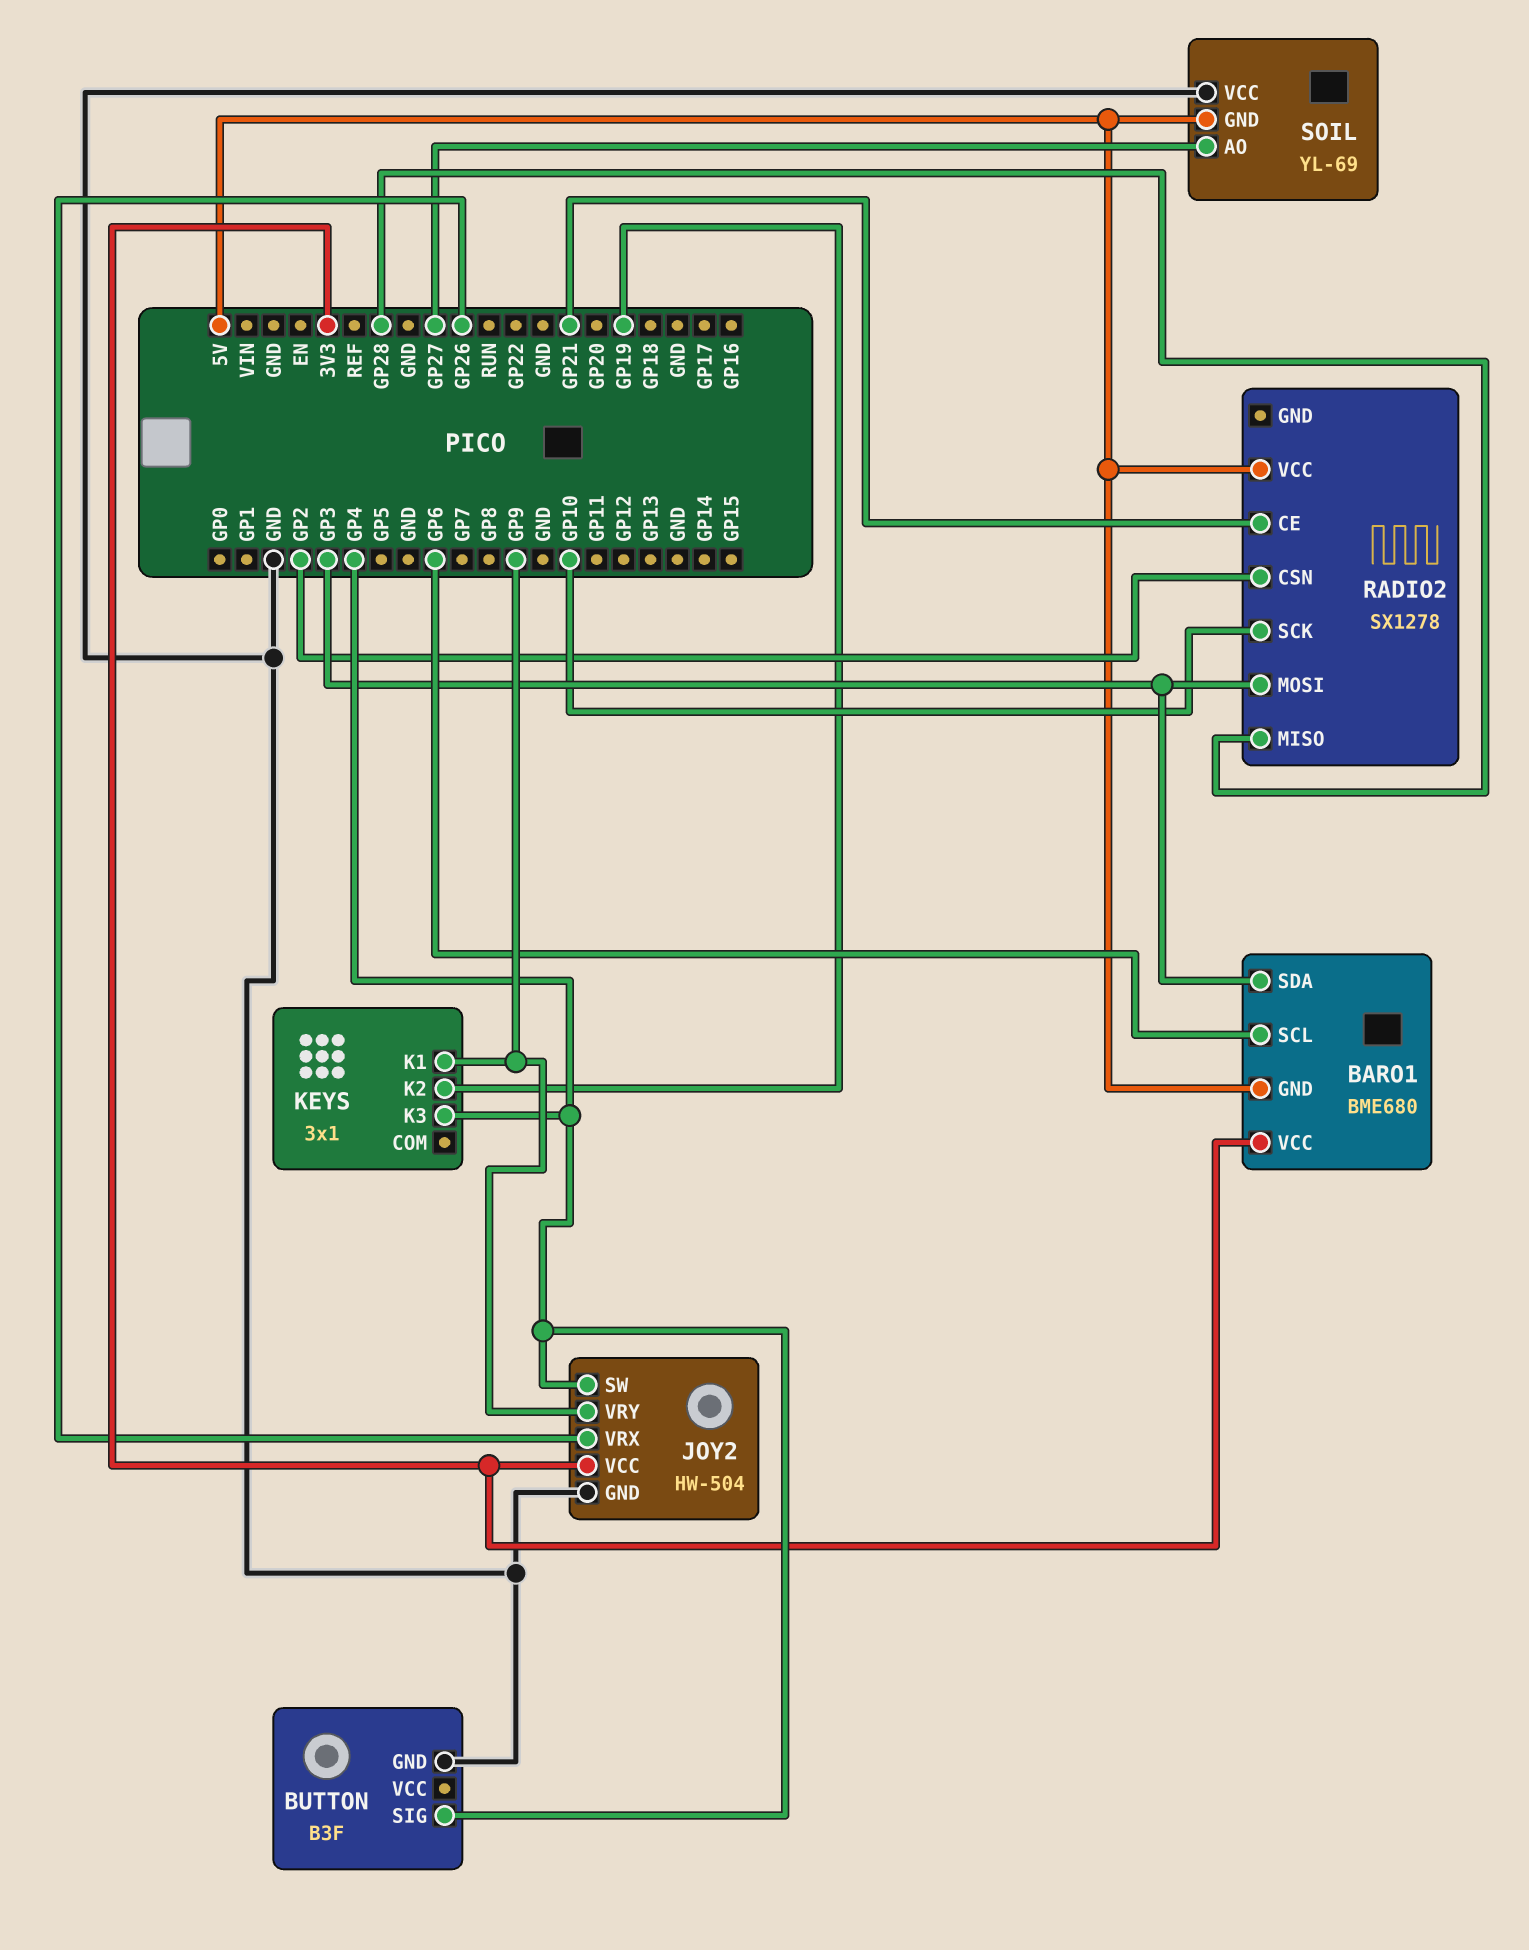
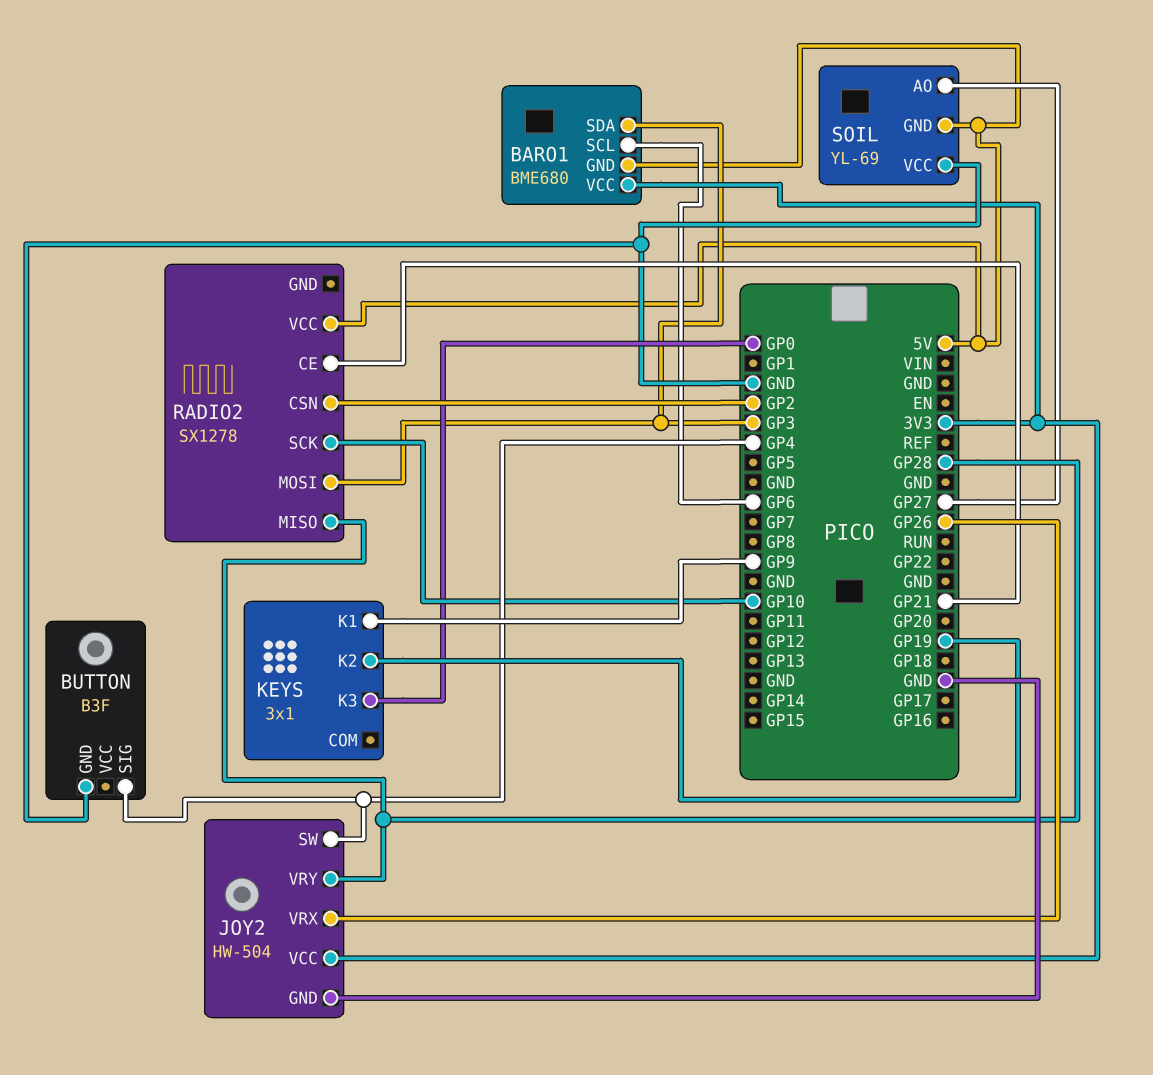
JOY2 pin VRY: GP9 -> GP28
KEYS pin K3: GP4 -> GP0

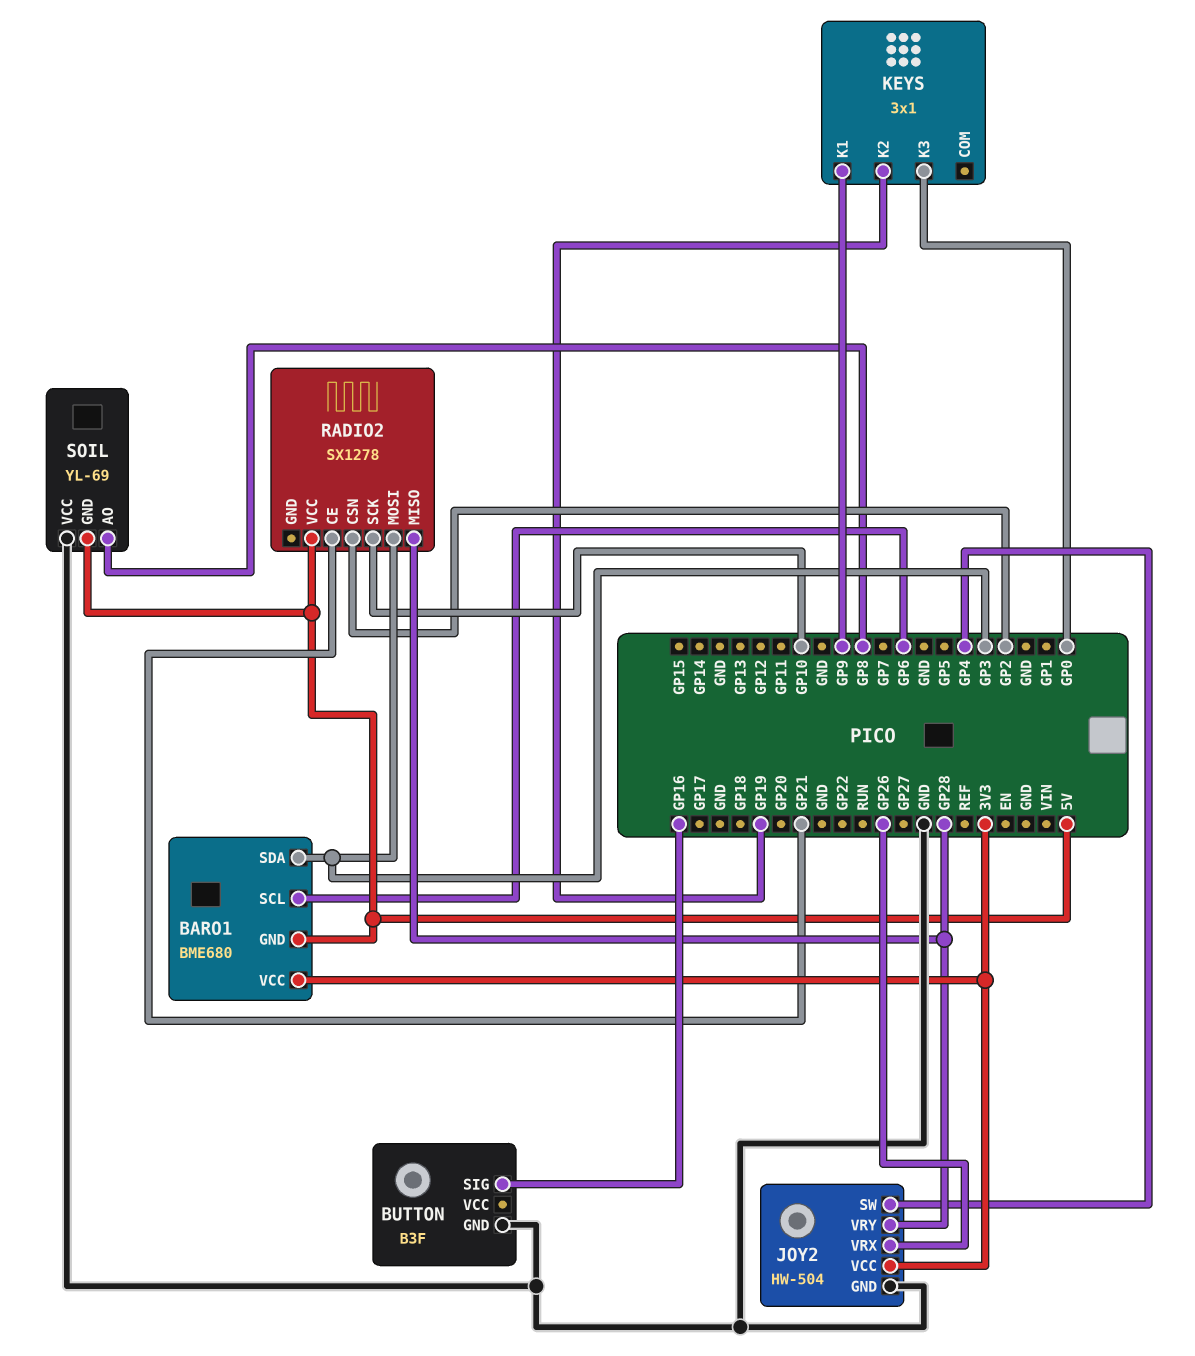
BUTTON pin SIG: GP4 -> GP16
SOIL pin AO: GP27 -> GP8

